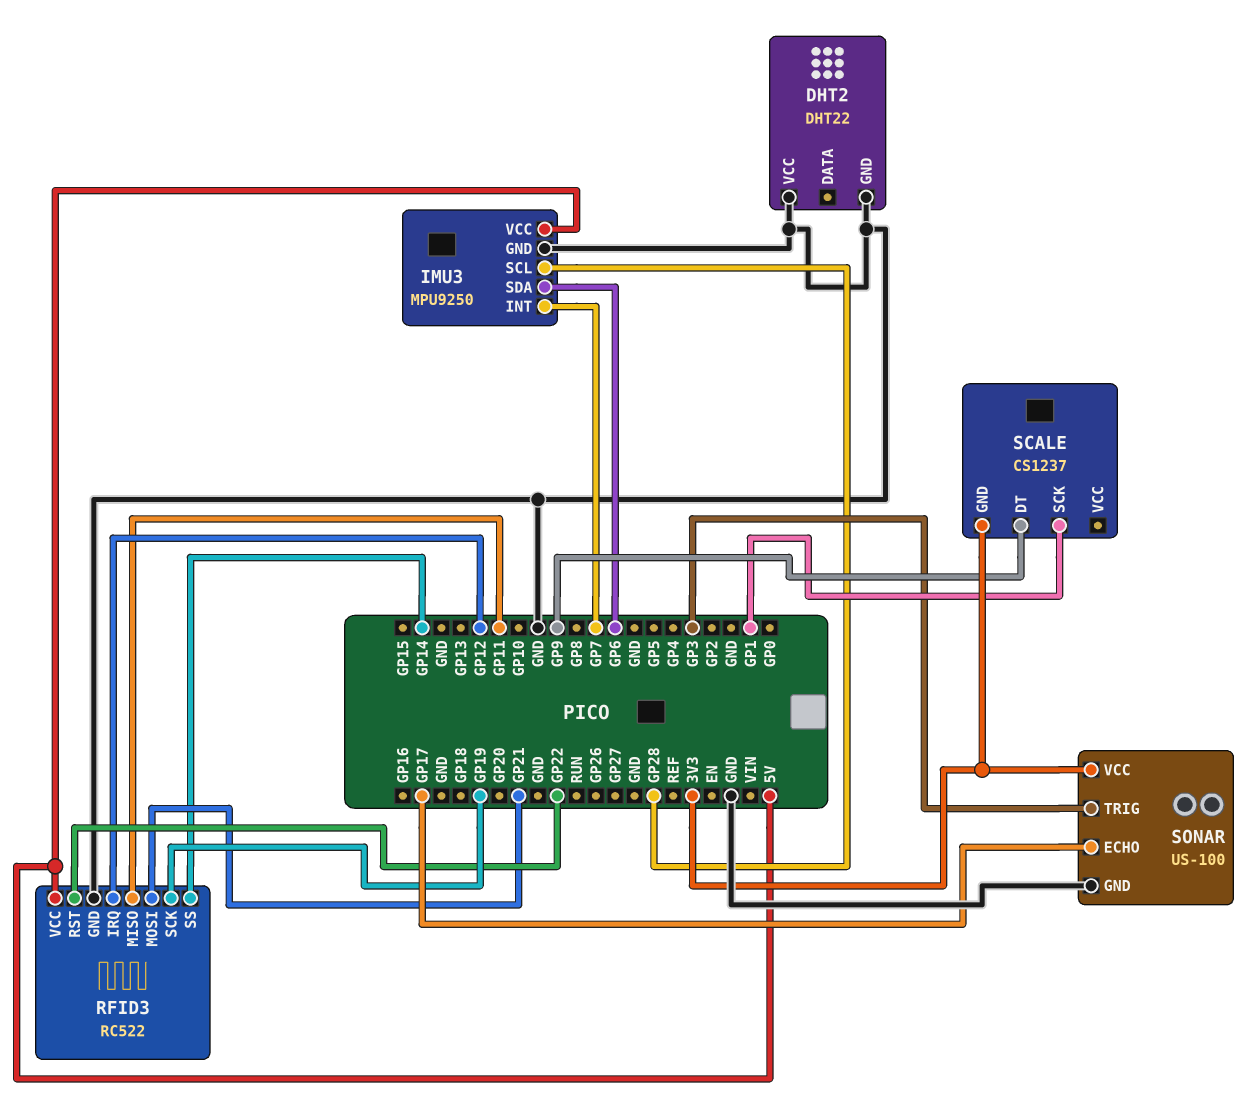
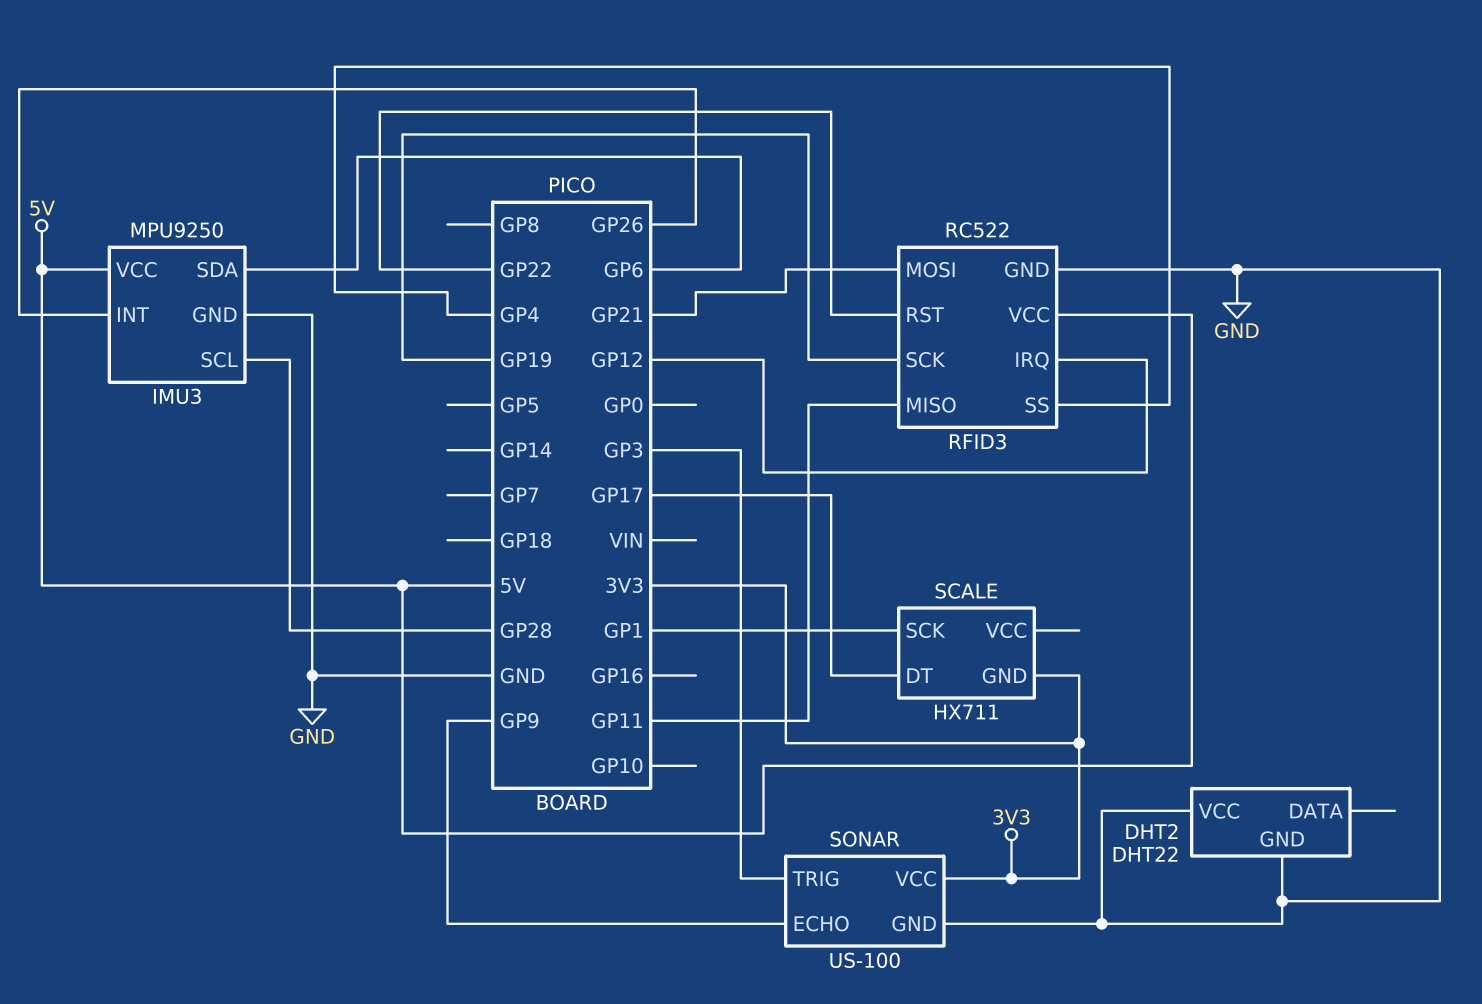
IMU3 pin INT: GP7 -> GP26
RFID3 pin SS: GP14 -> GP4
SCALE: CS1237 -> HX711
SCALE pin DT: GP9 -> GP17
SONAR pin ECHO: GP17 -> GP9

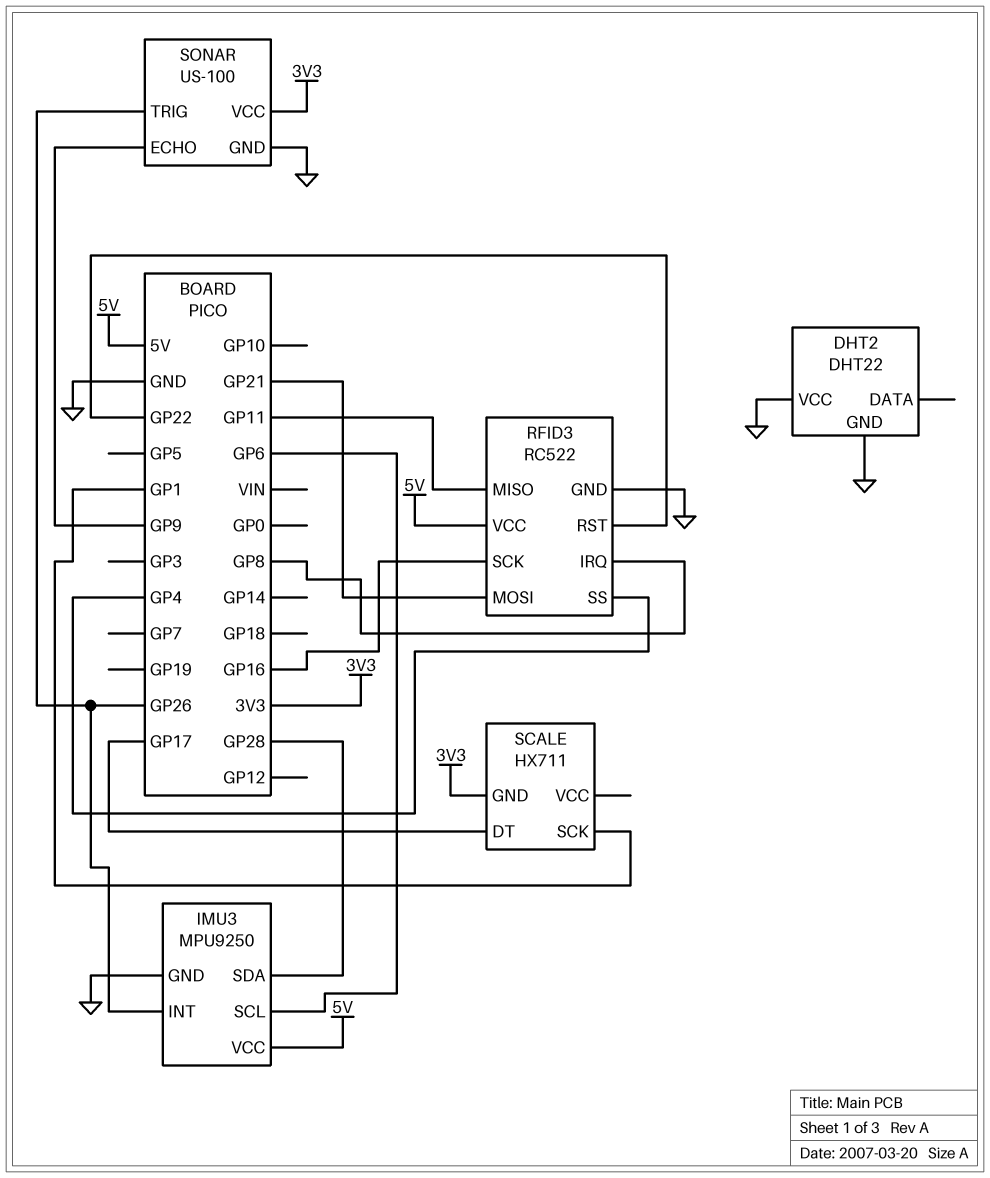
IMU3 pin SCL: GP28 -> GP6
IMU3 pin SDA: GP6 -> GP28
RFID3 pin IRQ: GP12 -> GP8
RFID3 pin SCK: GP19 -> GP16
SONAR pin TRIG: GP3 -> GP26

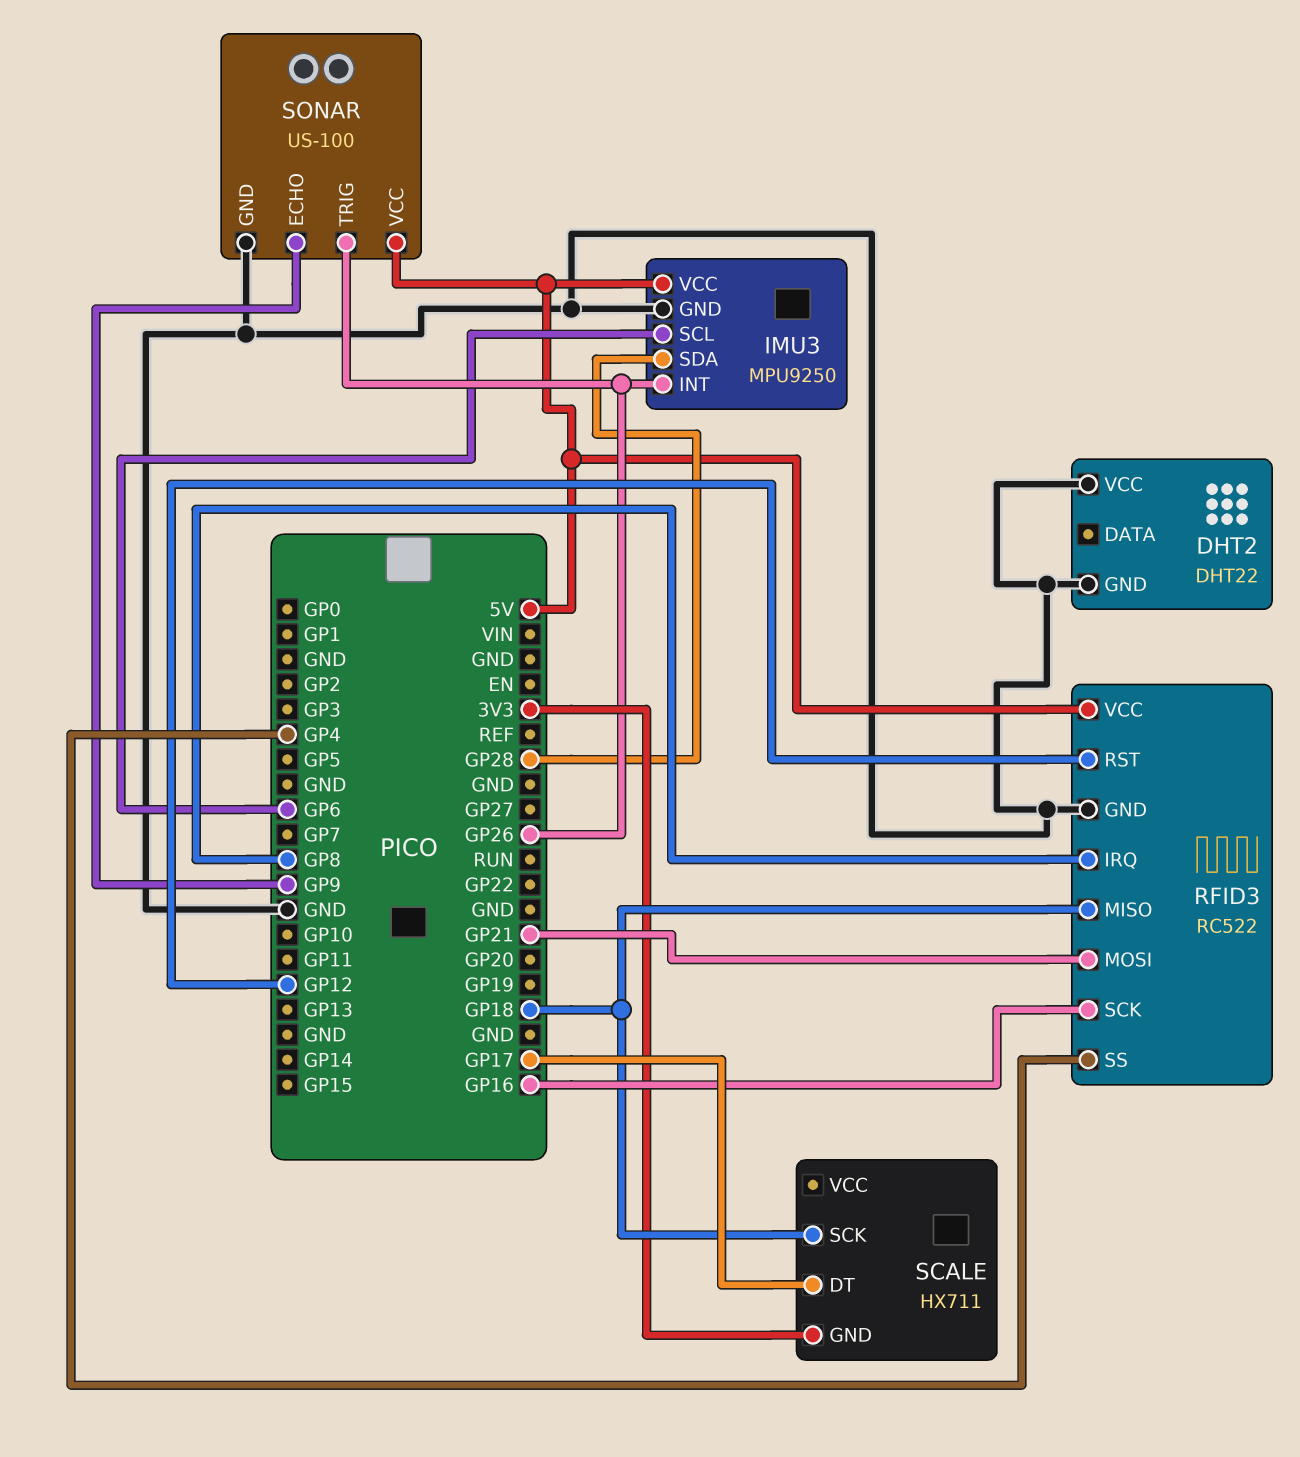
RFID3 pin MISO: GP11 -> GP18
RFID3 pin RST: GP22 -> GP12
SCALE pin SCK: GP1 -> GP18
SONAR pin VCC: 3V3 -> 5V

